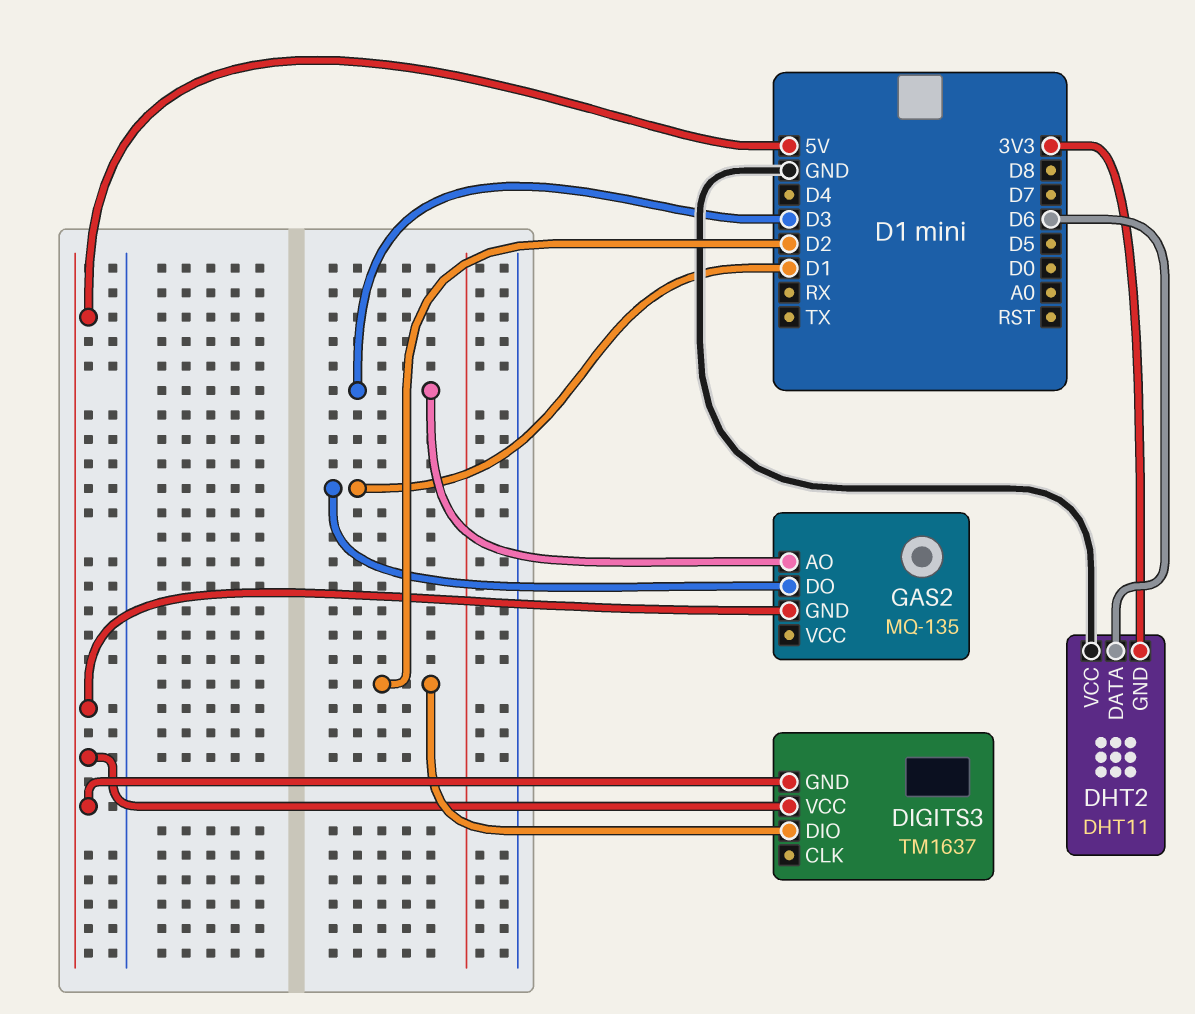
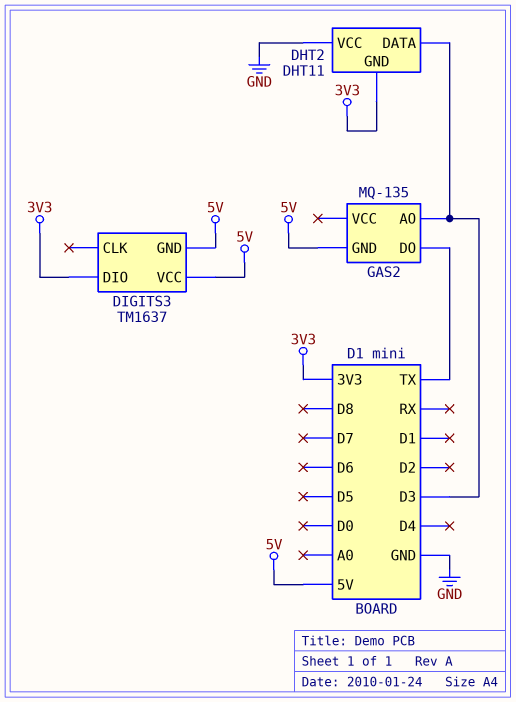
DHT2 pin DATA: D6 -> D3
DIGITS3 pin DIO: D2 -> 3V3
GAS2 pin DO: D1 -> TX

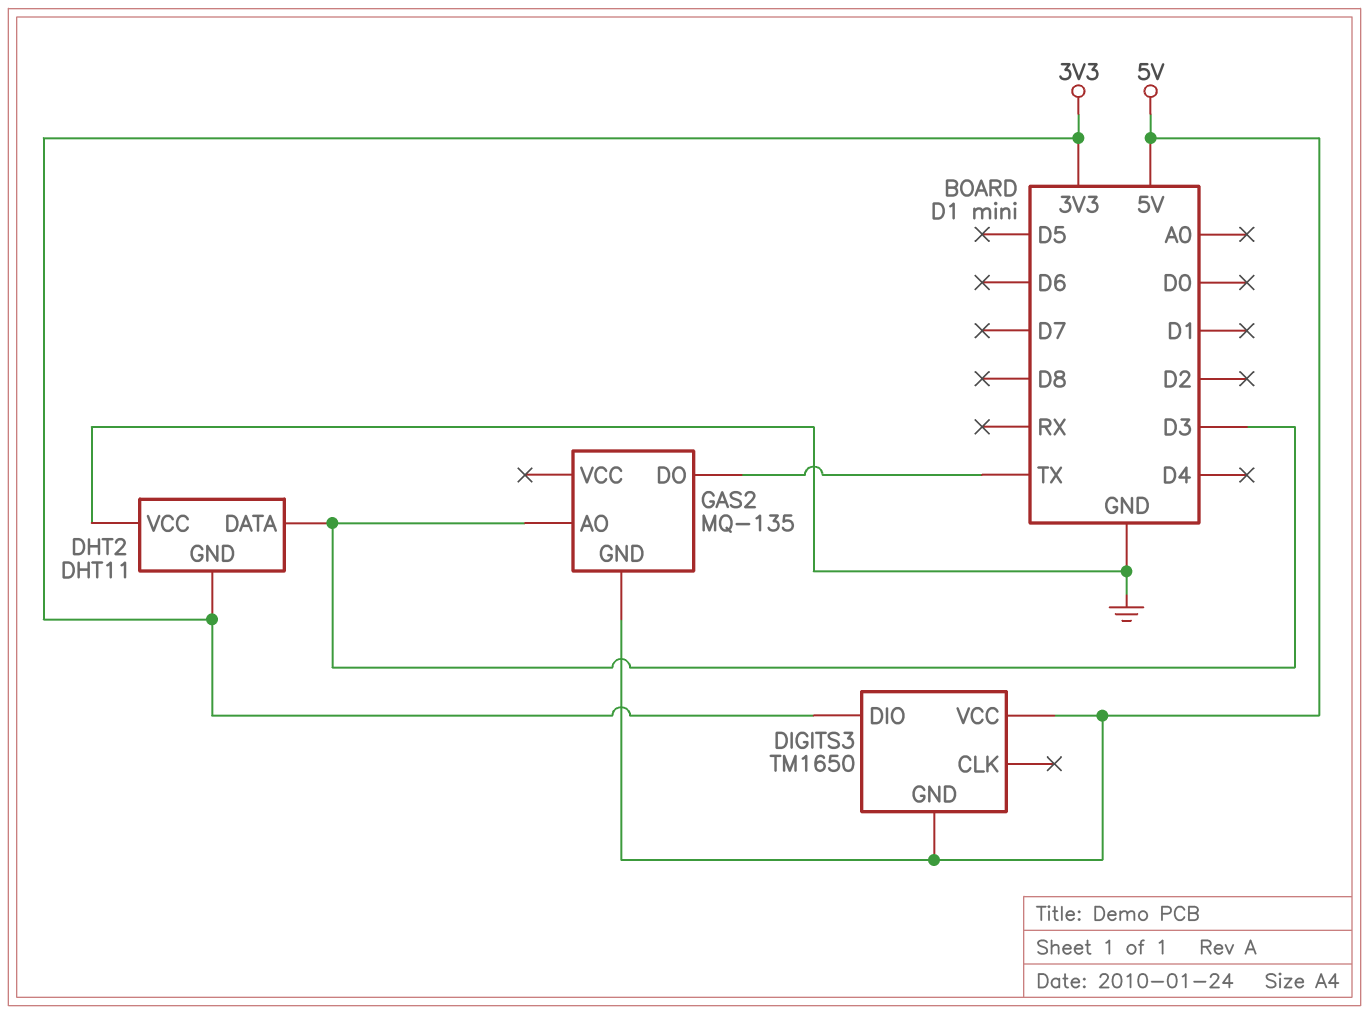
DIGITS3: TM1637 -> TM1650

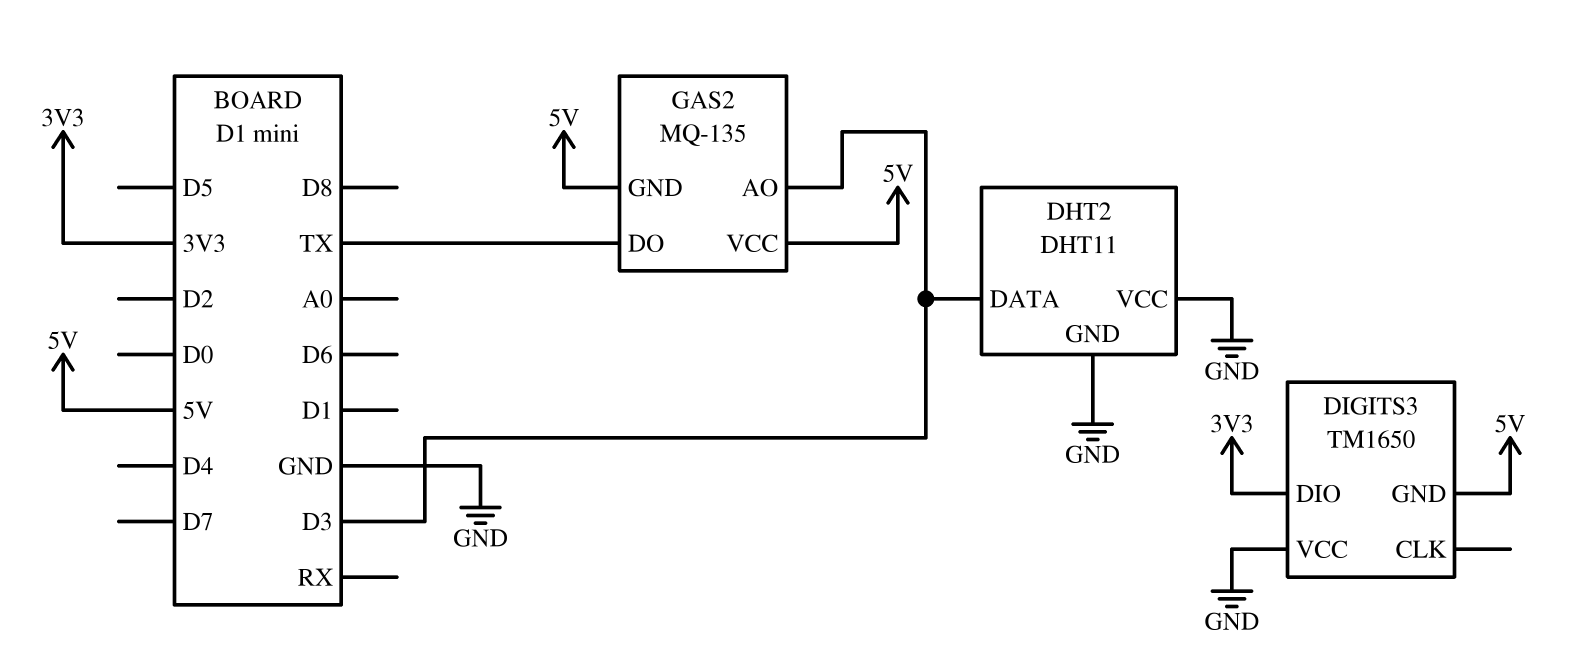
DHT2 pin GND: 3V3 -> GND
DIGITS3 pin VCC: 5V -> GND
GAS2 pin VCC: none -> 5V

